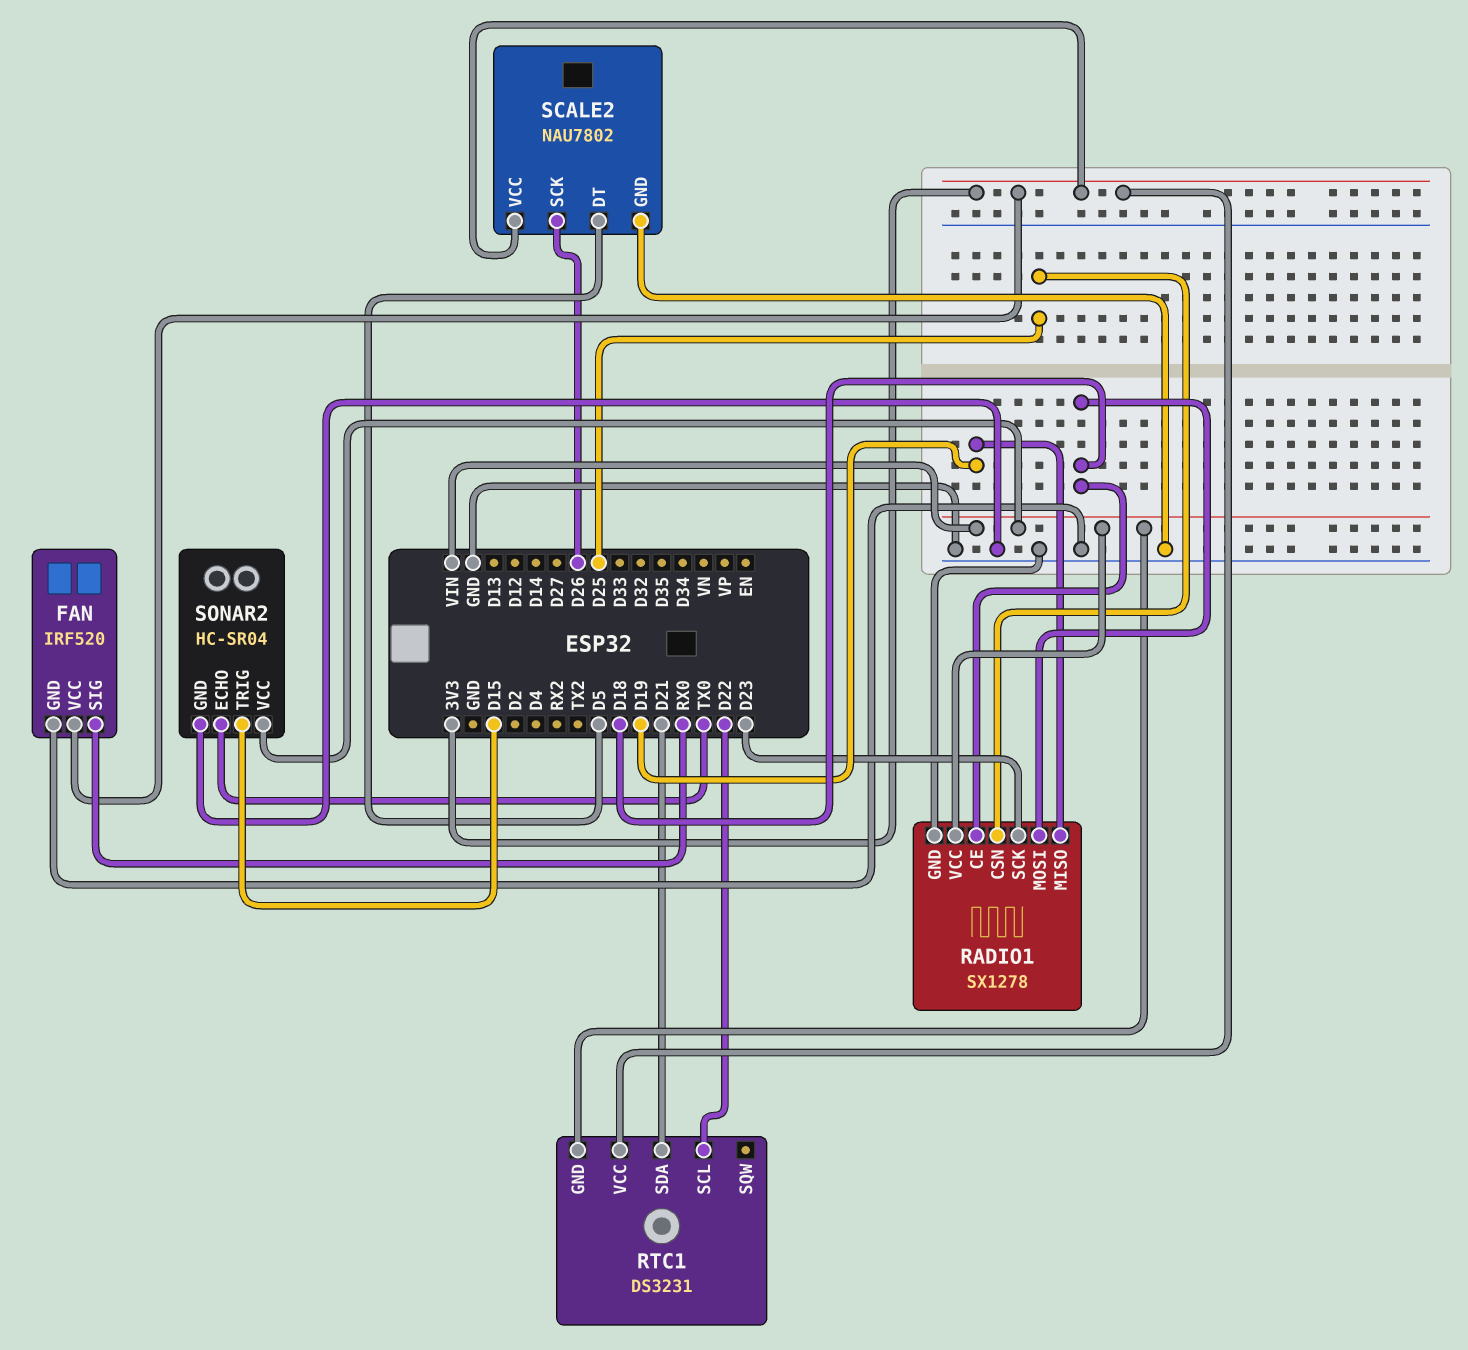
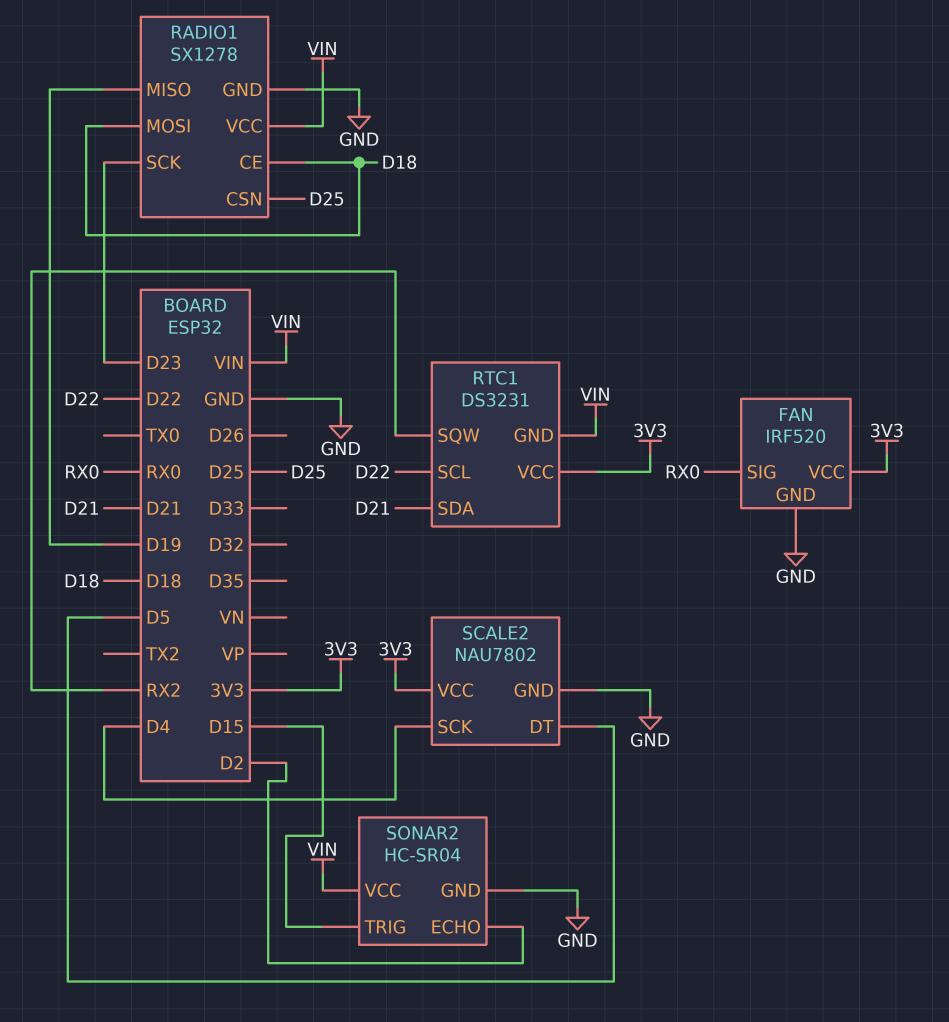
RTC1 pin SQW: none -> RX2
SCALE2 pin SCK: D26 -> D4
SONAR2 pin ECHO: TX0 -> D2

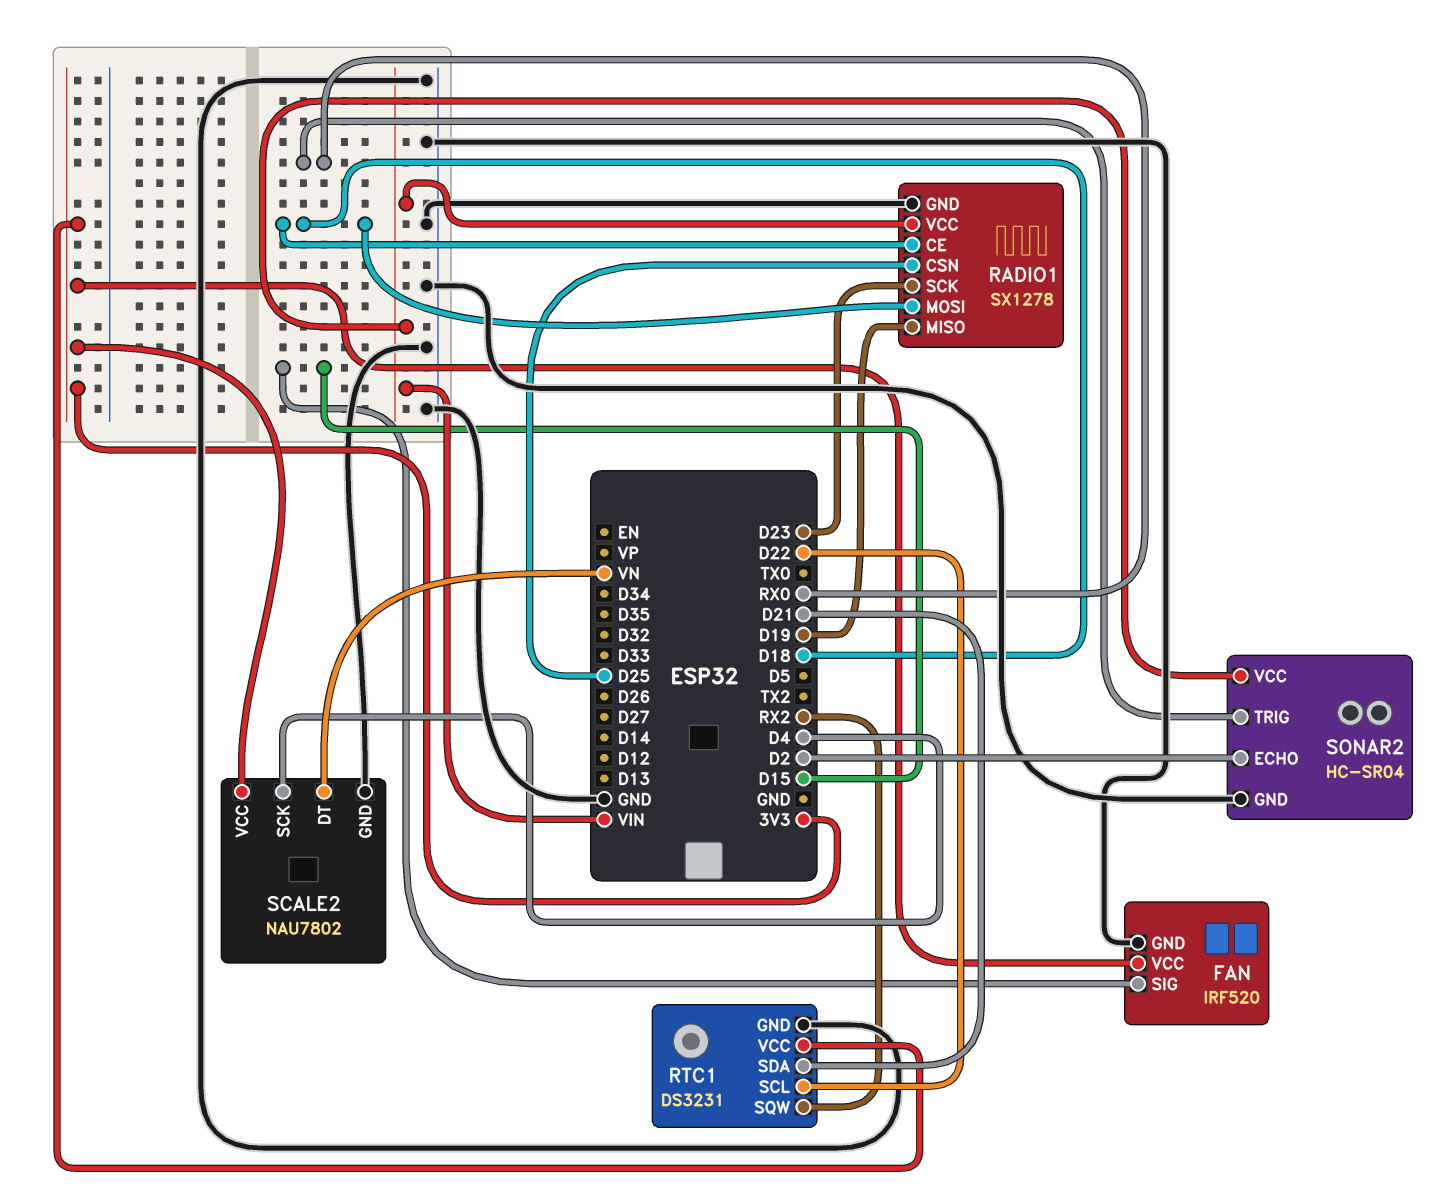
FAN pin SIG: RX0 -> D15
RTC1 pin GND: VIN -> GND
SCALE2 pin DT: D5 -> VN
SONAR2 pin TRIG: D15 -> RX0

